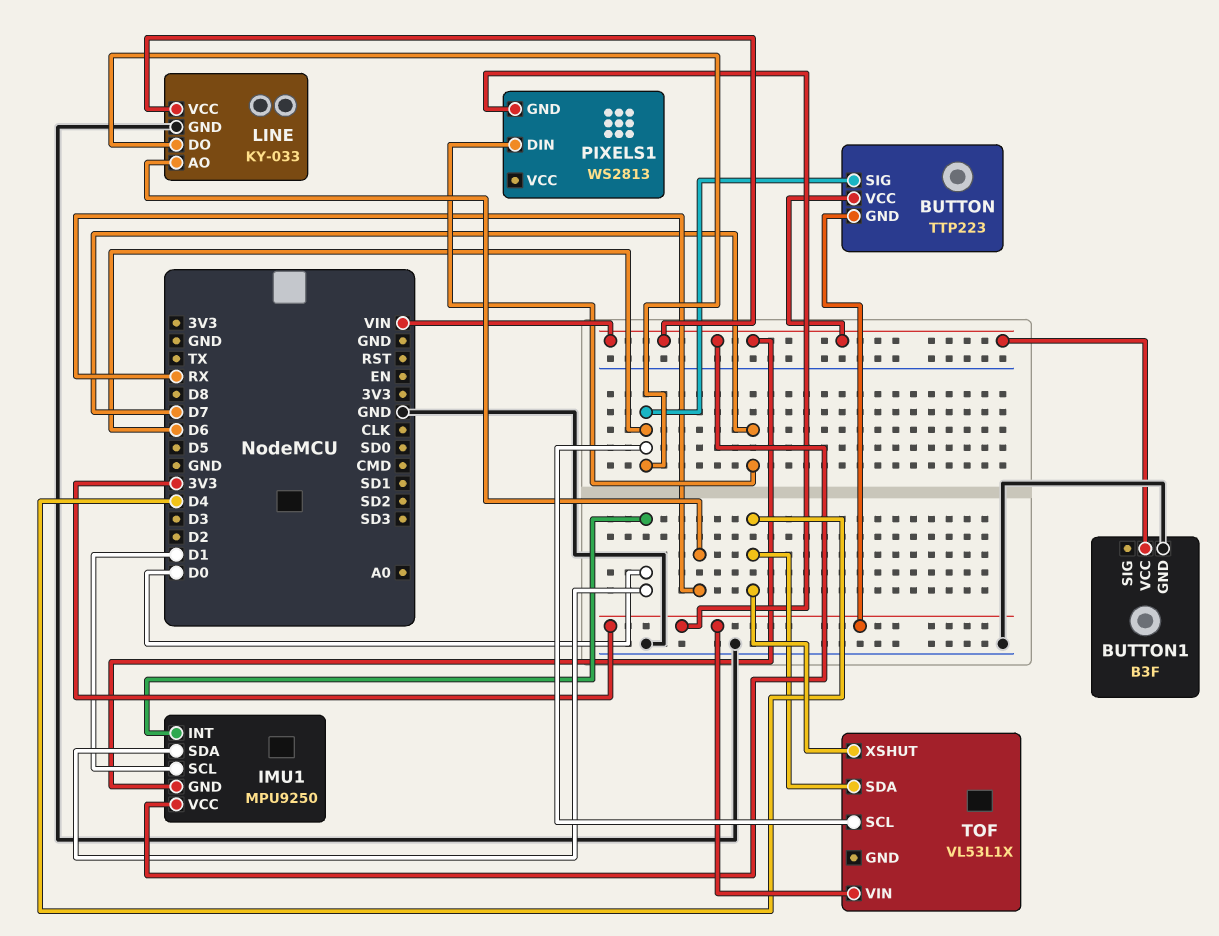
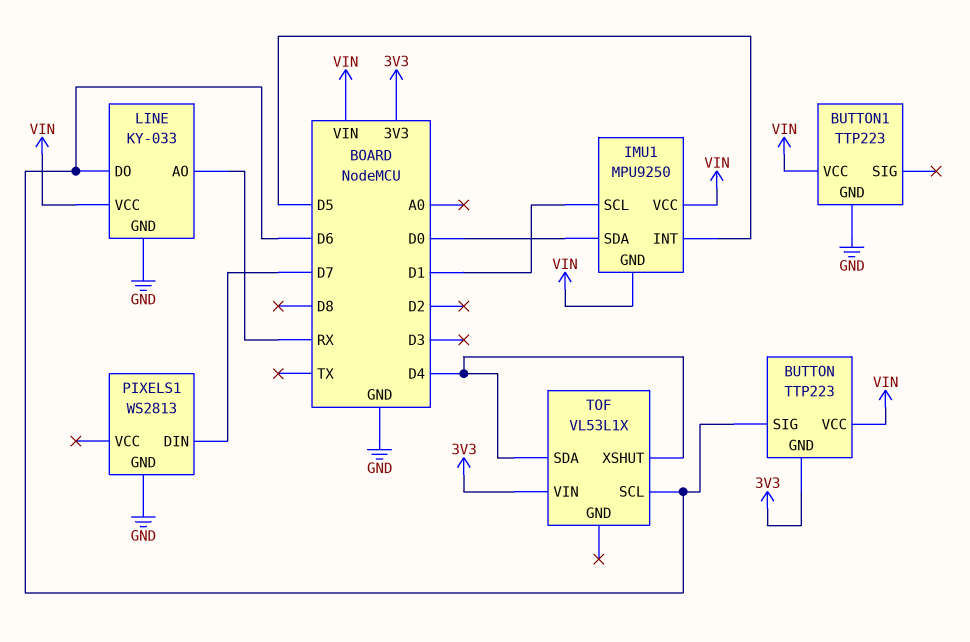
BUTTON1: B3F -> TTP223
IMU1 pin INT: D0 -> D5
PIXELS1 pin GND: 3V3 -> GND

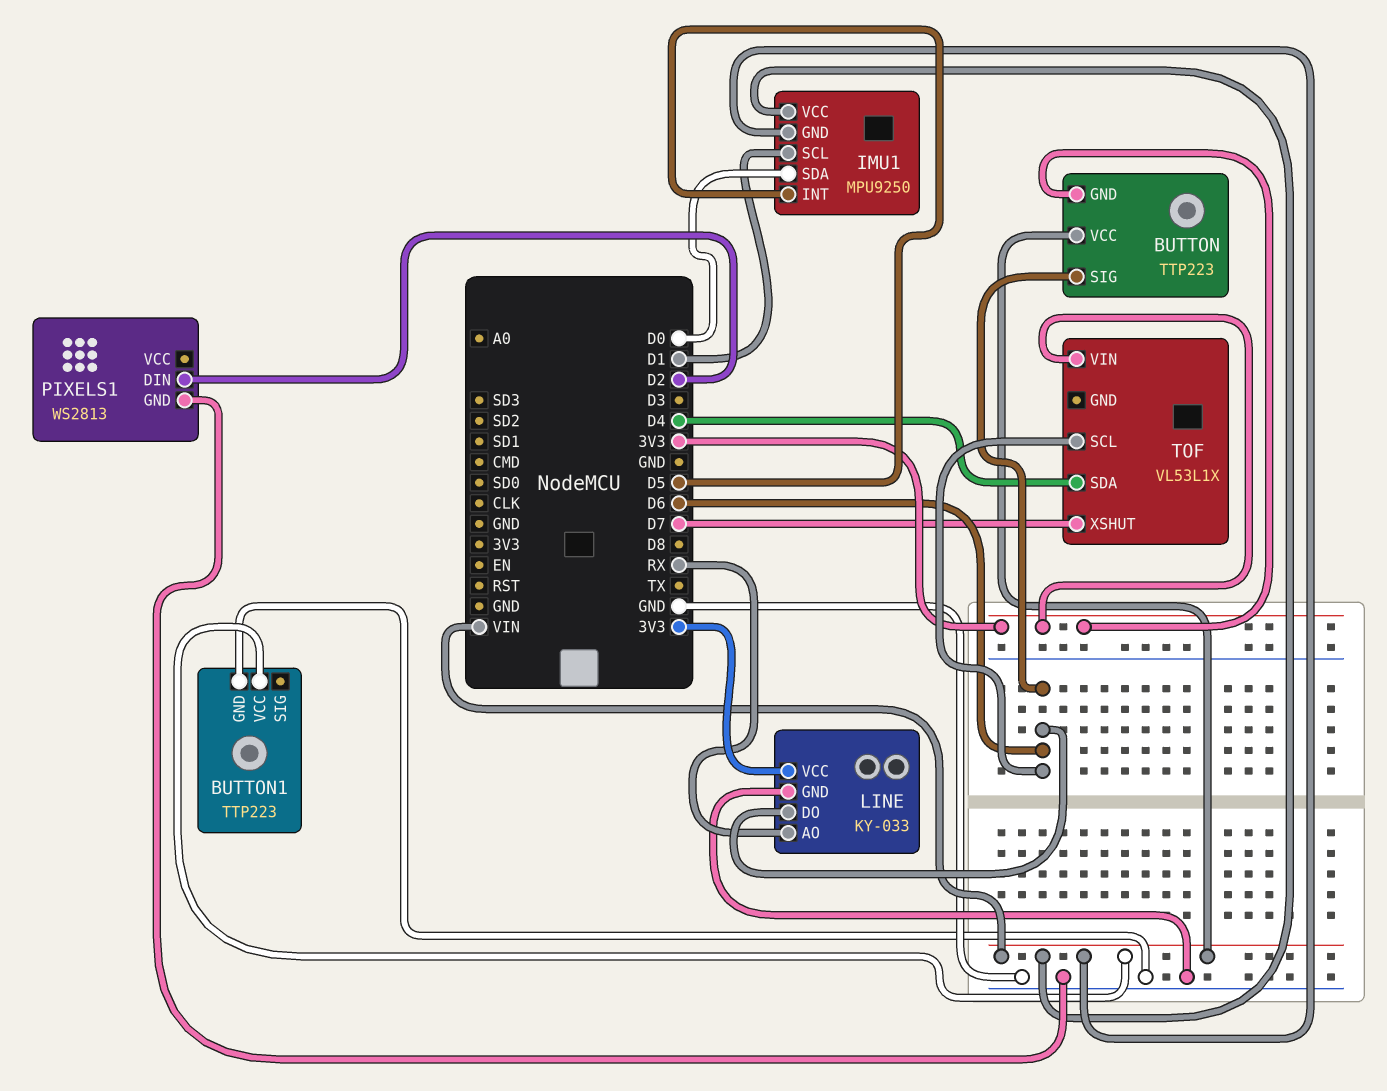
LINE pin VCC: VIN -> 3V3
PIXELS1 pin DIN: D7 -> D2
TOF pin XSHUT: D4 -> D7

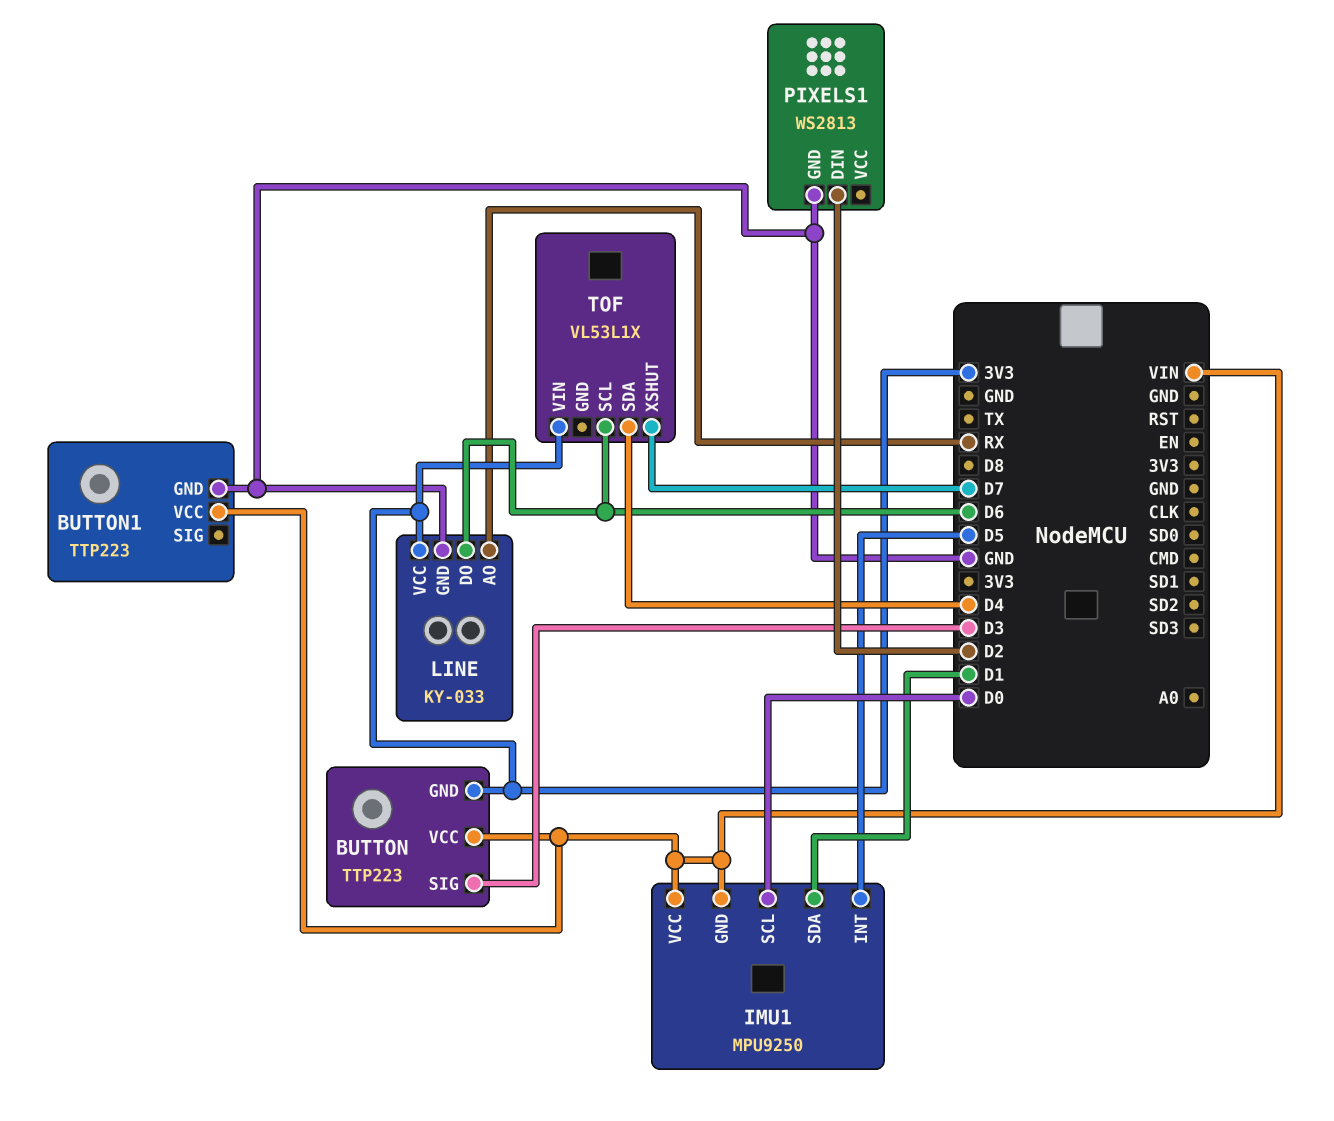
BUTTON pin SIG: D6 -> D3
IMU1 pin SCL: D1 -> D0
IMU1 pin SDA: D0 -> D1

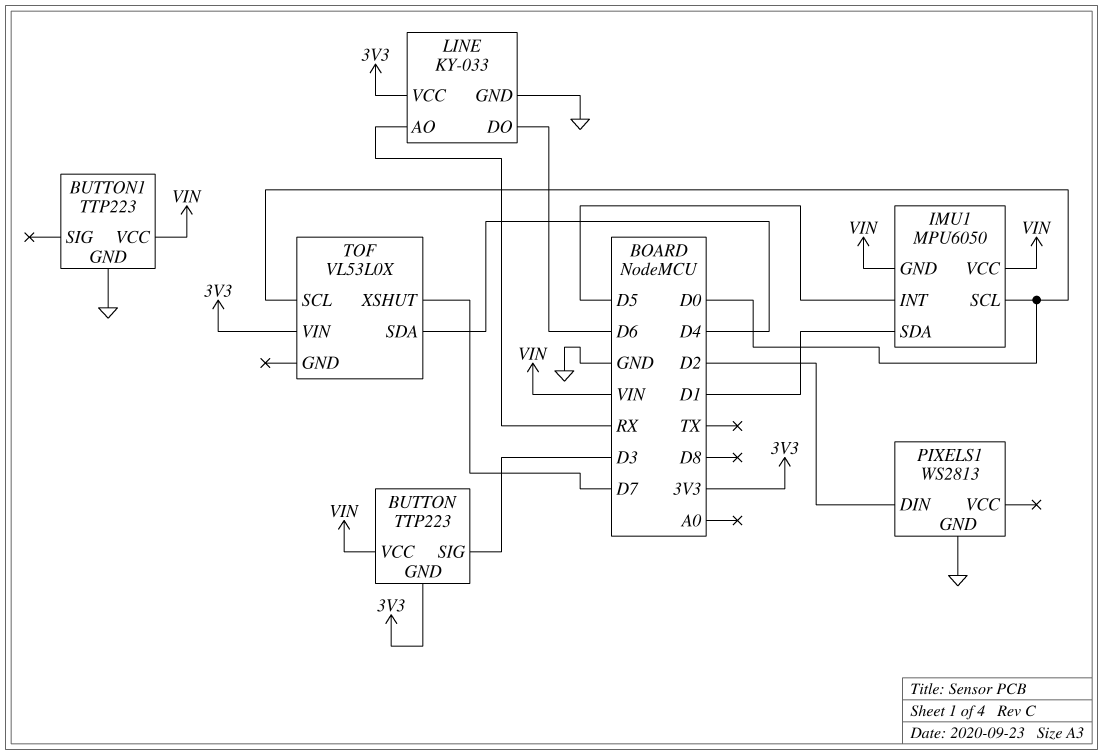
IMU1: MPU9250 -> MPU6050
TOF: VL53L1X -> VL53L0X
TOF pin SCL: D6 -> D0

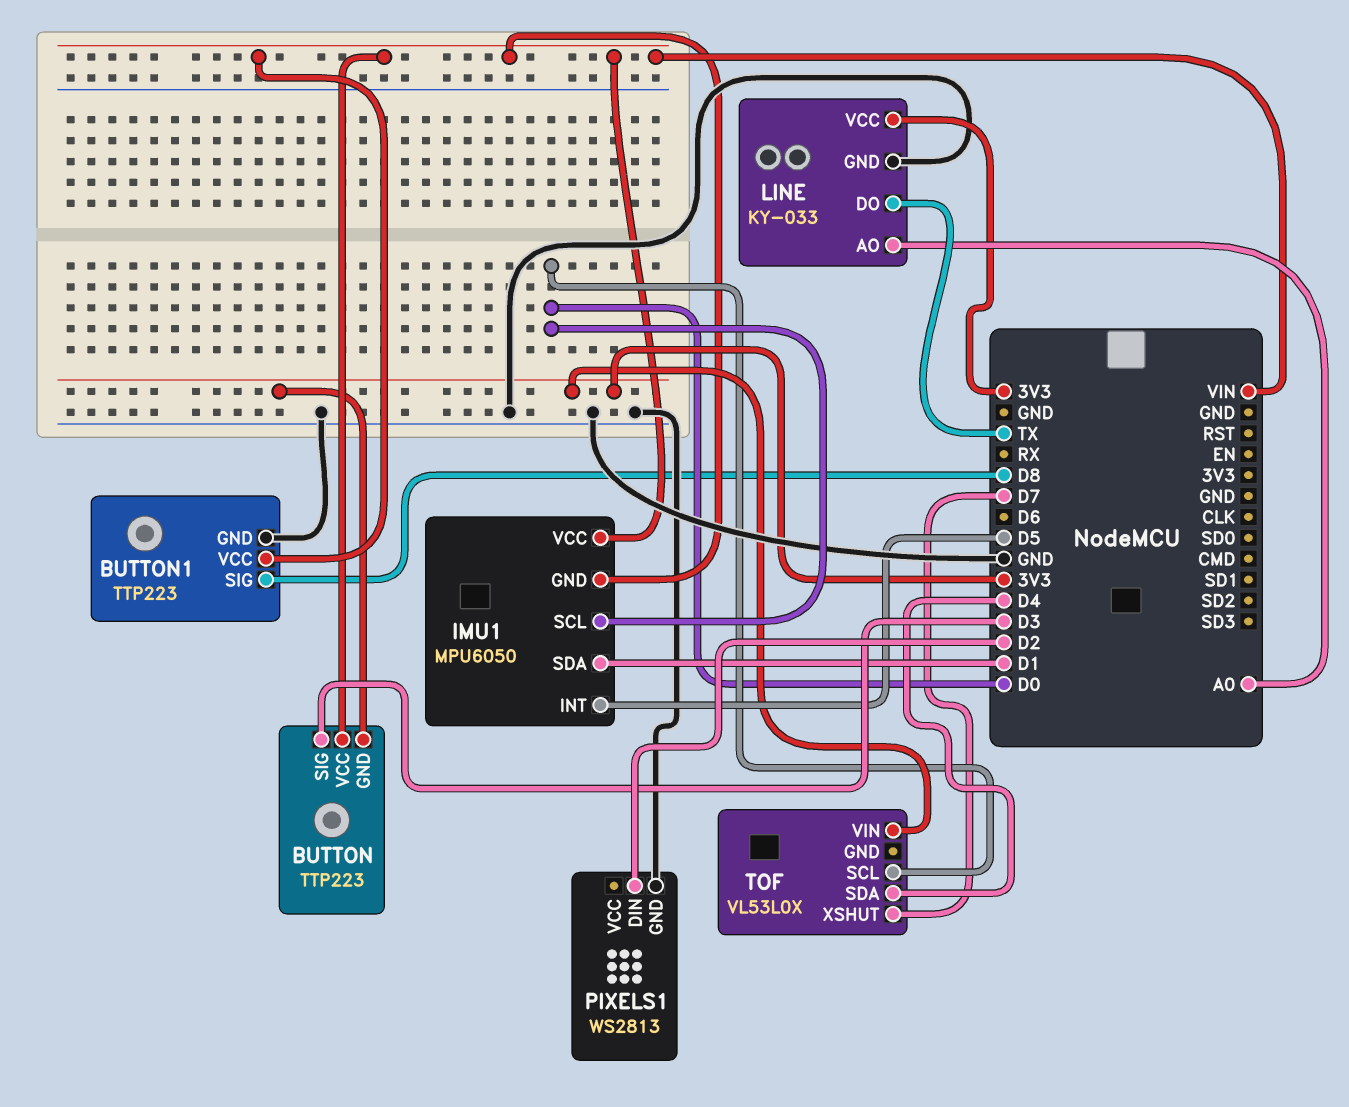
BUTTON1 pin SIG: none -> D8
LINE pin AO: RX -> A0
LINE pin DO: D6 -> TX

